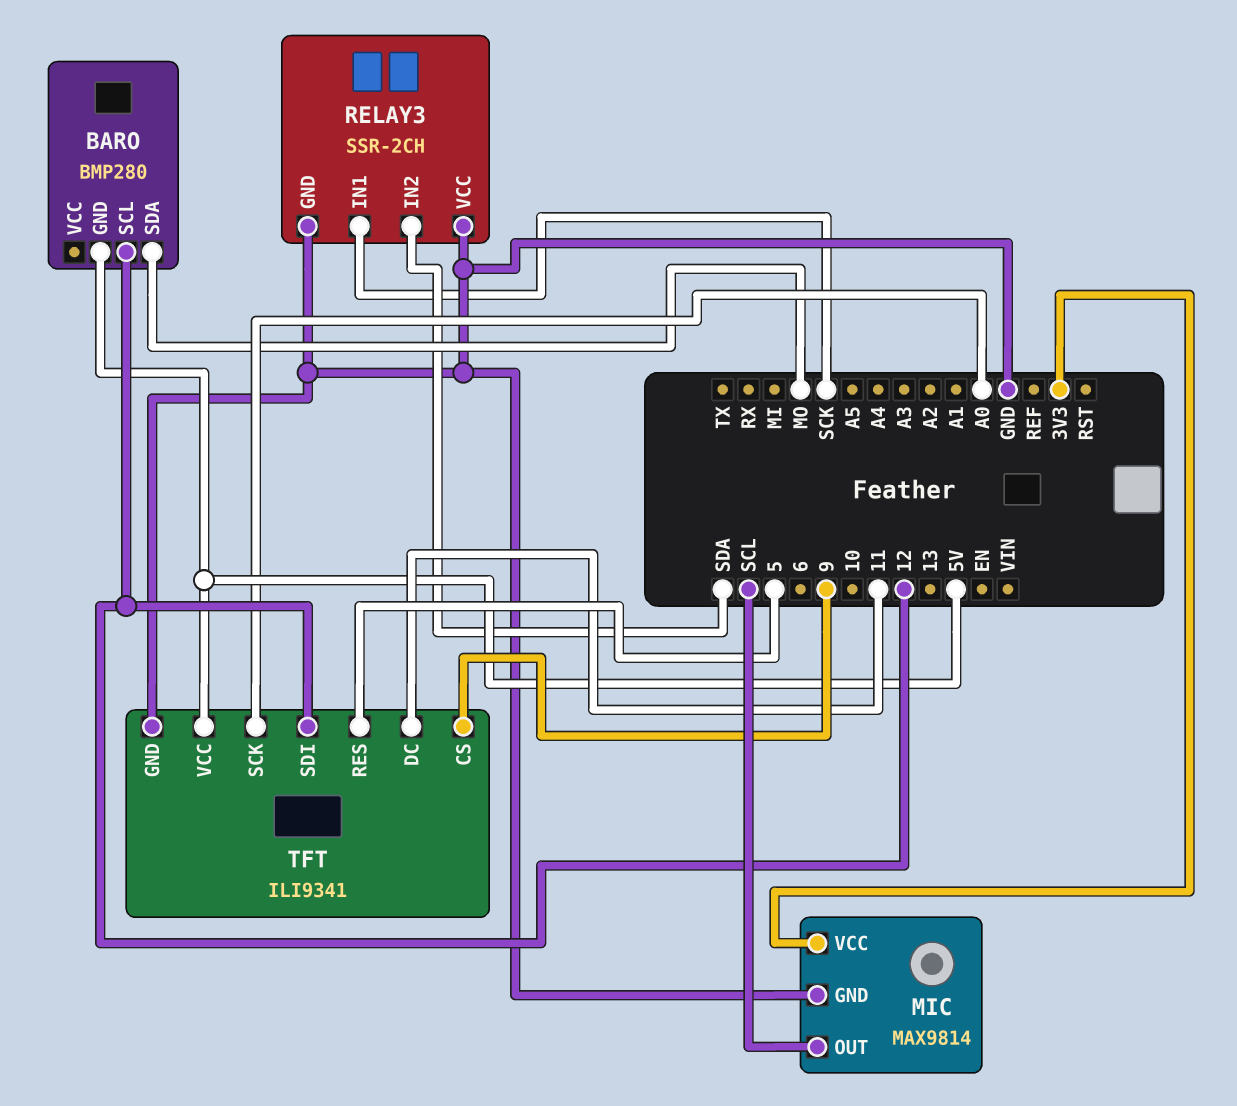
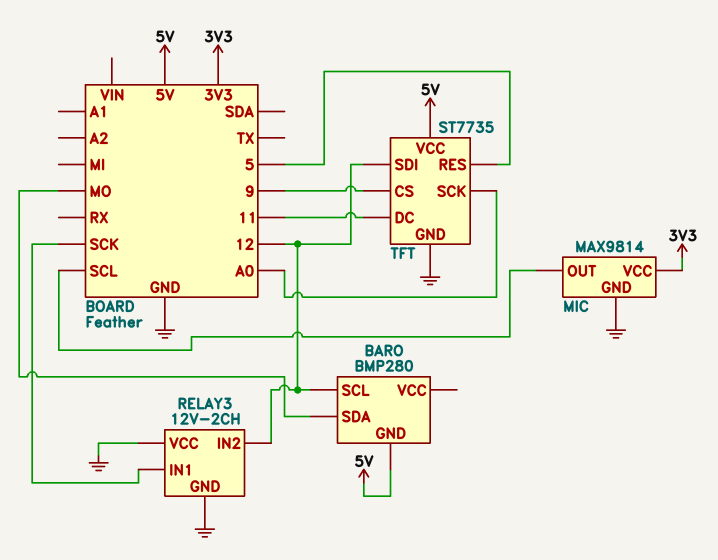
RELAY3: SSR-2CH -> 12V-2CH
RELAY3 pin IN2: SDA -> 12
TFT: ILI9341 -> ST7735

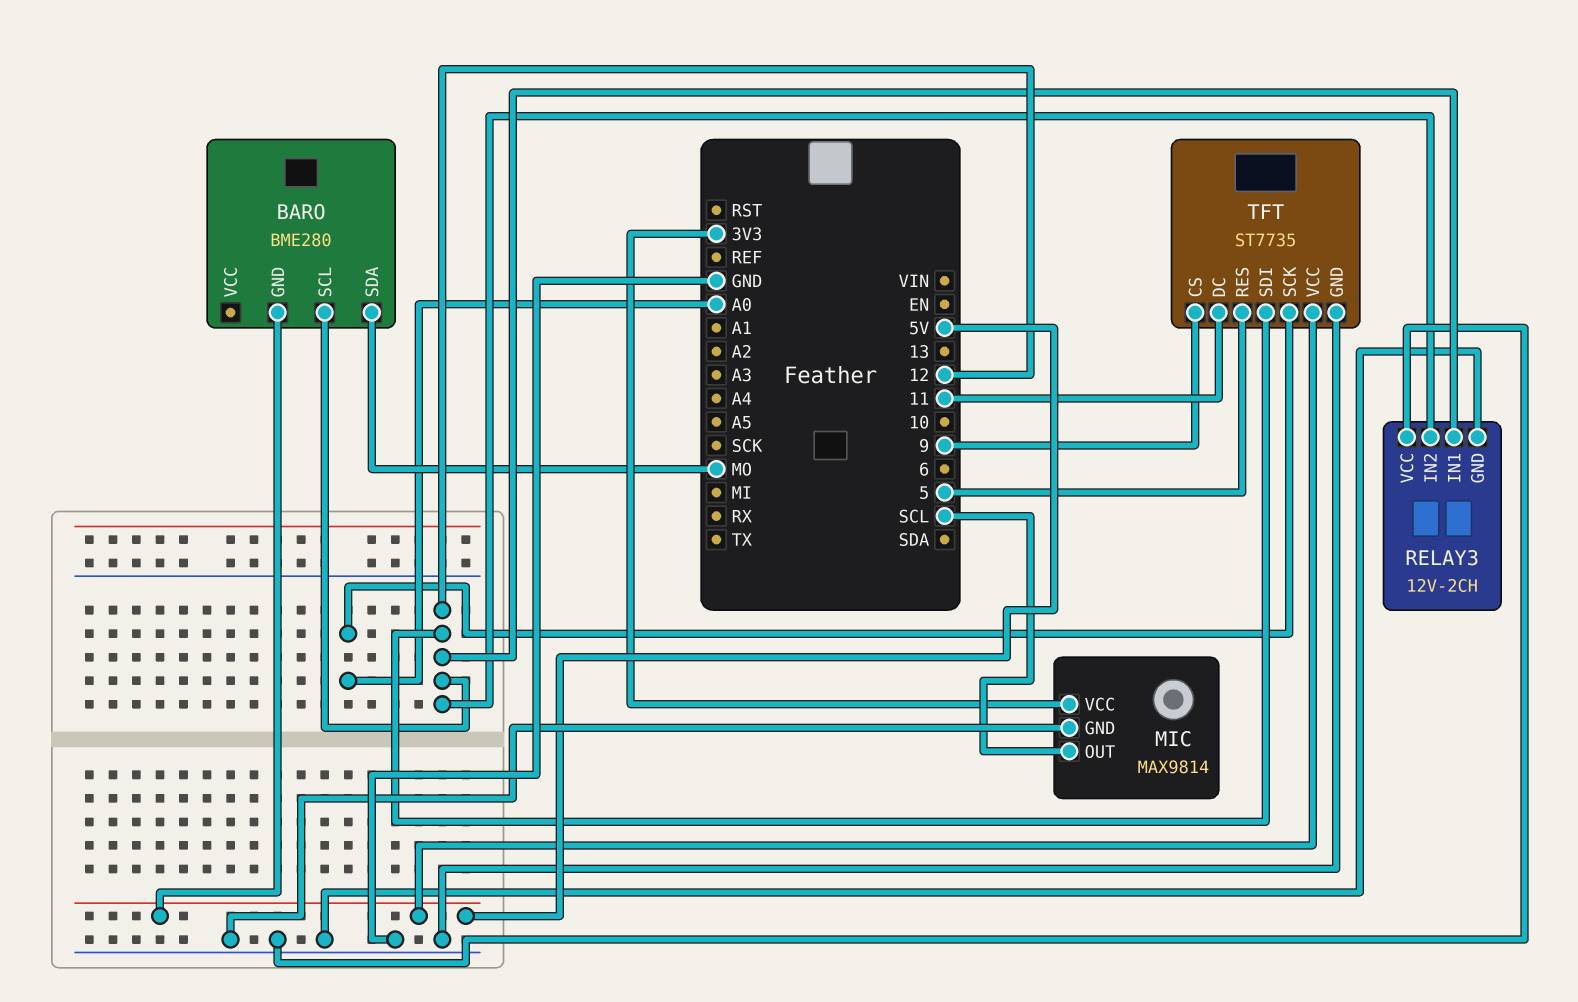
BARO: BMP280 -> BME280
RELAY3 pin IN1: SCK -> 12

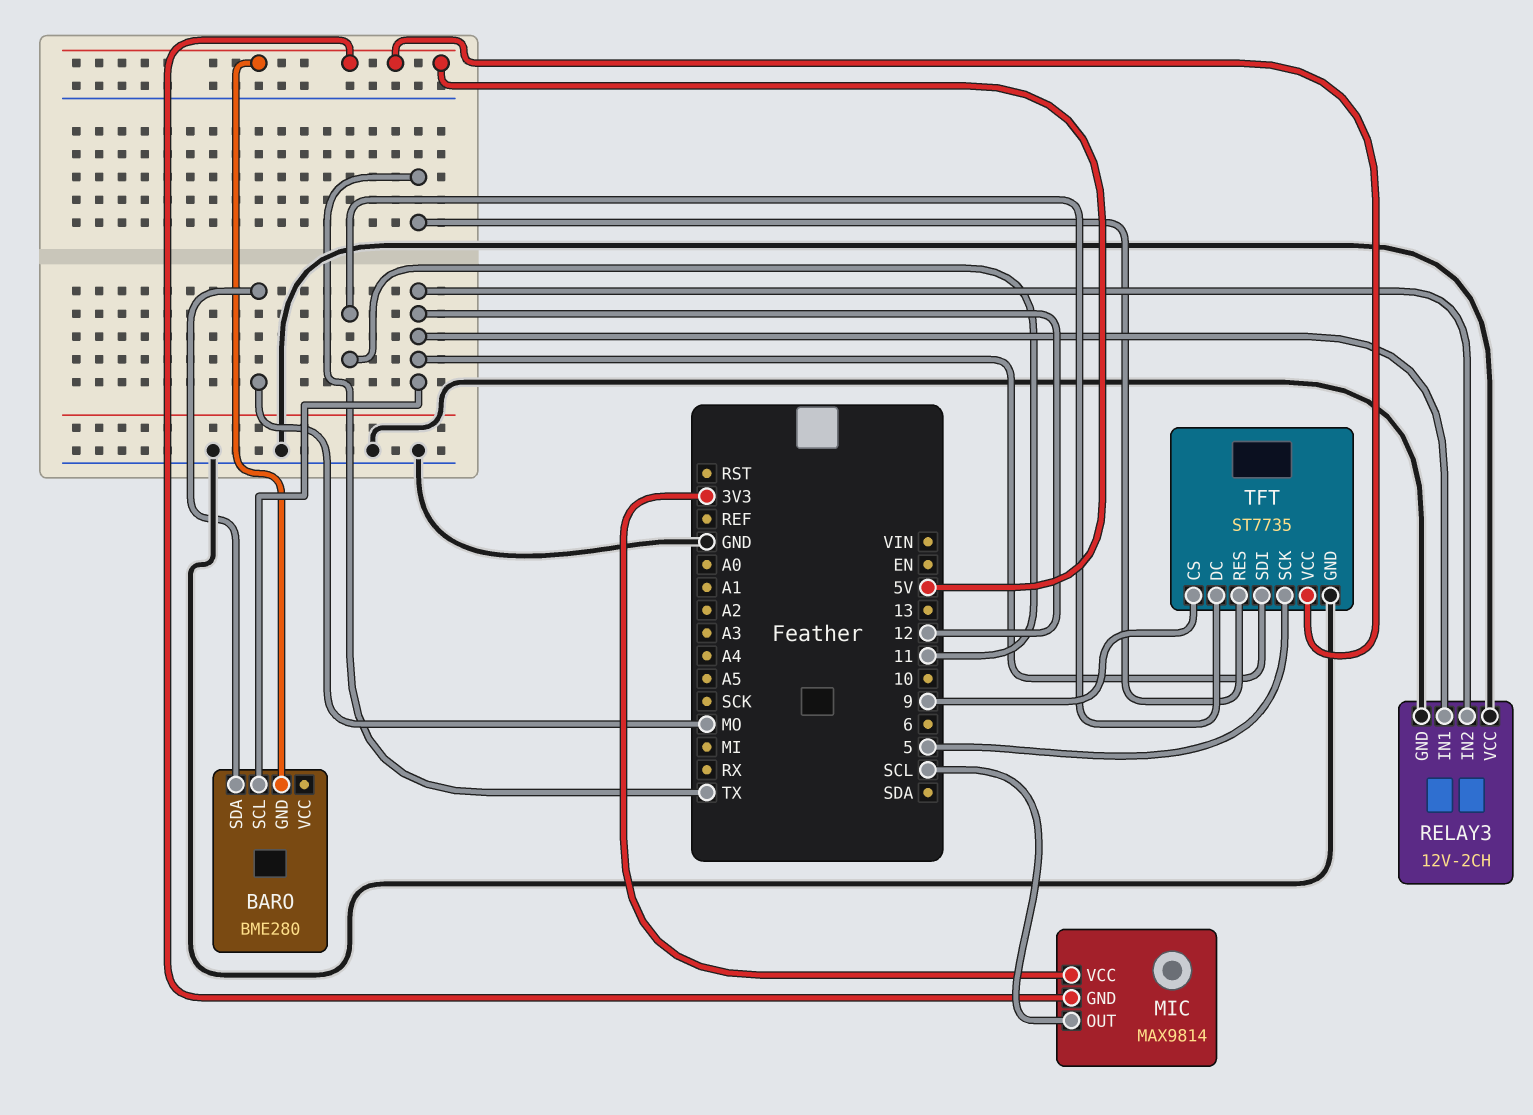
MIC pin GND: GND -> 5V
TFT pin RES: 5 -> TX
TFT pin SCK: A0 -> 5

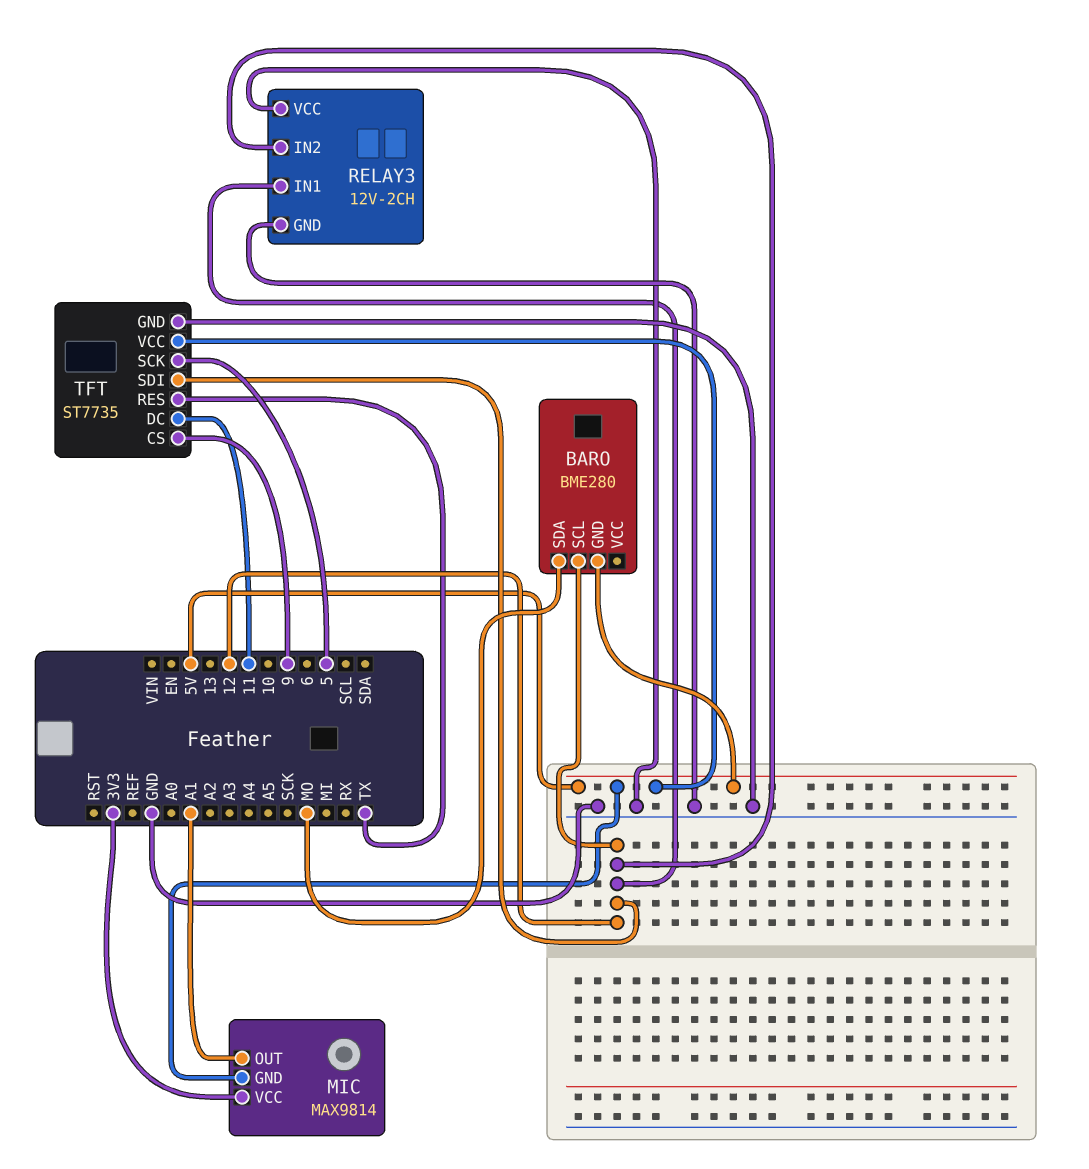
MIC pin OUT: SCL -> A1

